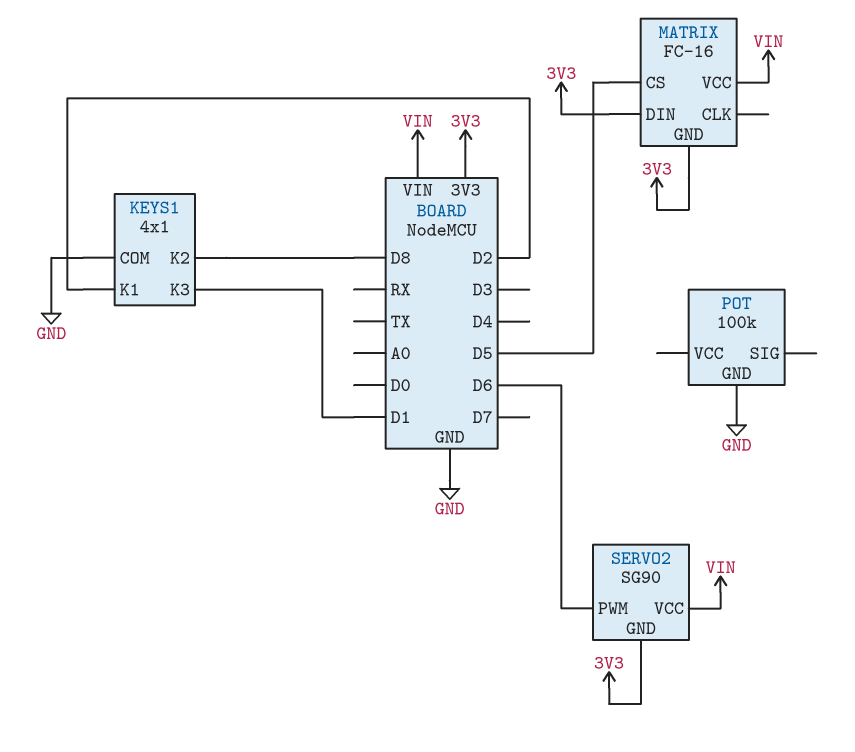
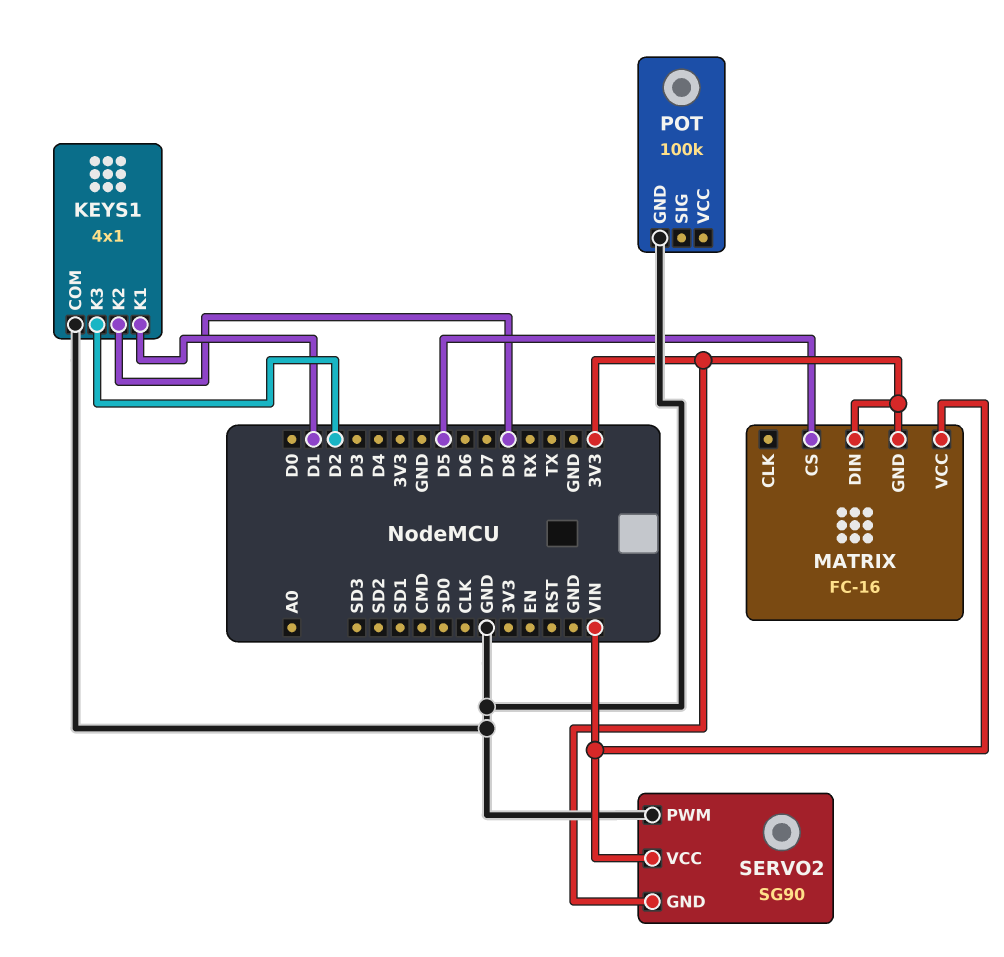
KEYS1 pin K1: D2 -> D1
KEYS1 pin K3: D1 -> D2
SERVO2 pin PWM: D6 -> GND

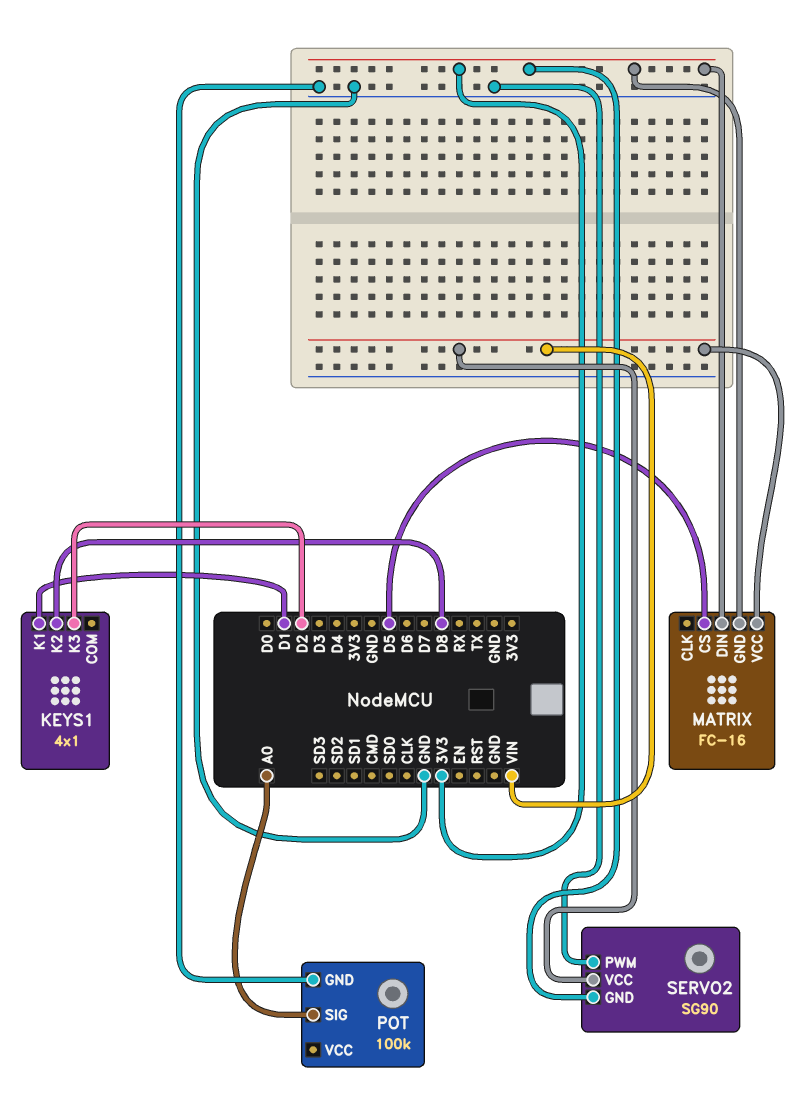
KEYS1 pin COM: GND -> none
POT pin SIG: none -> A0

